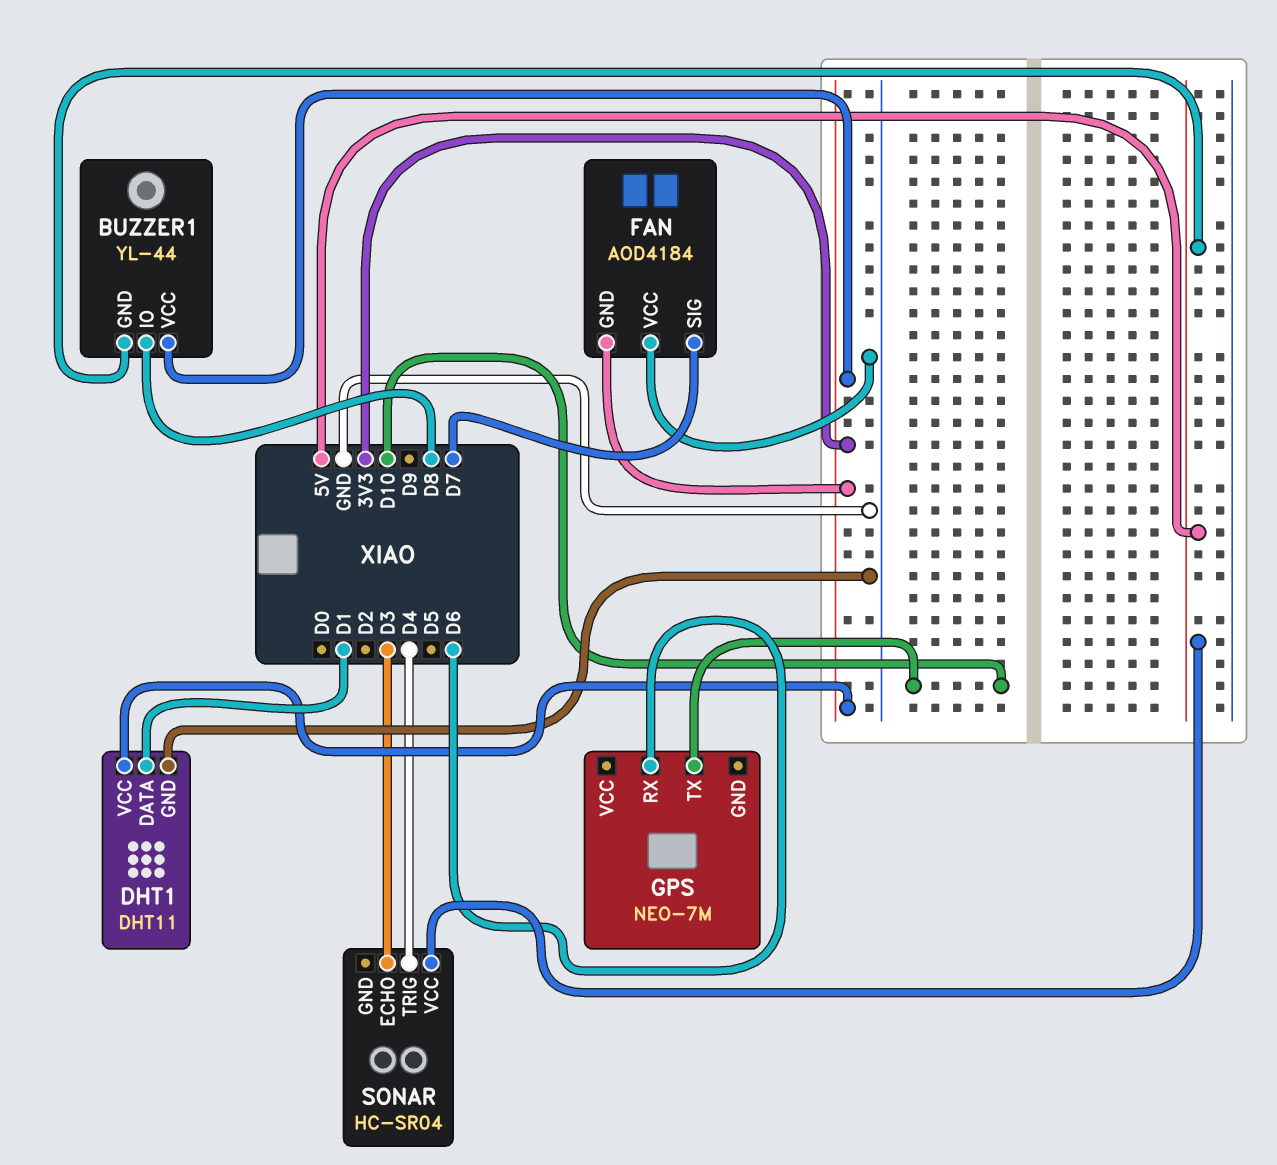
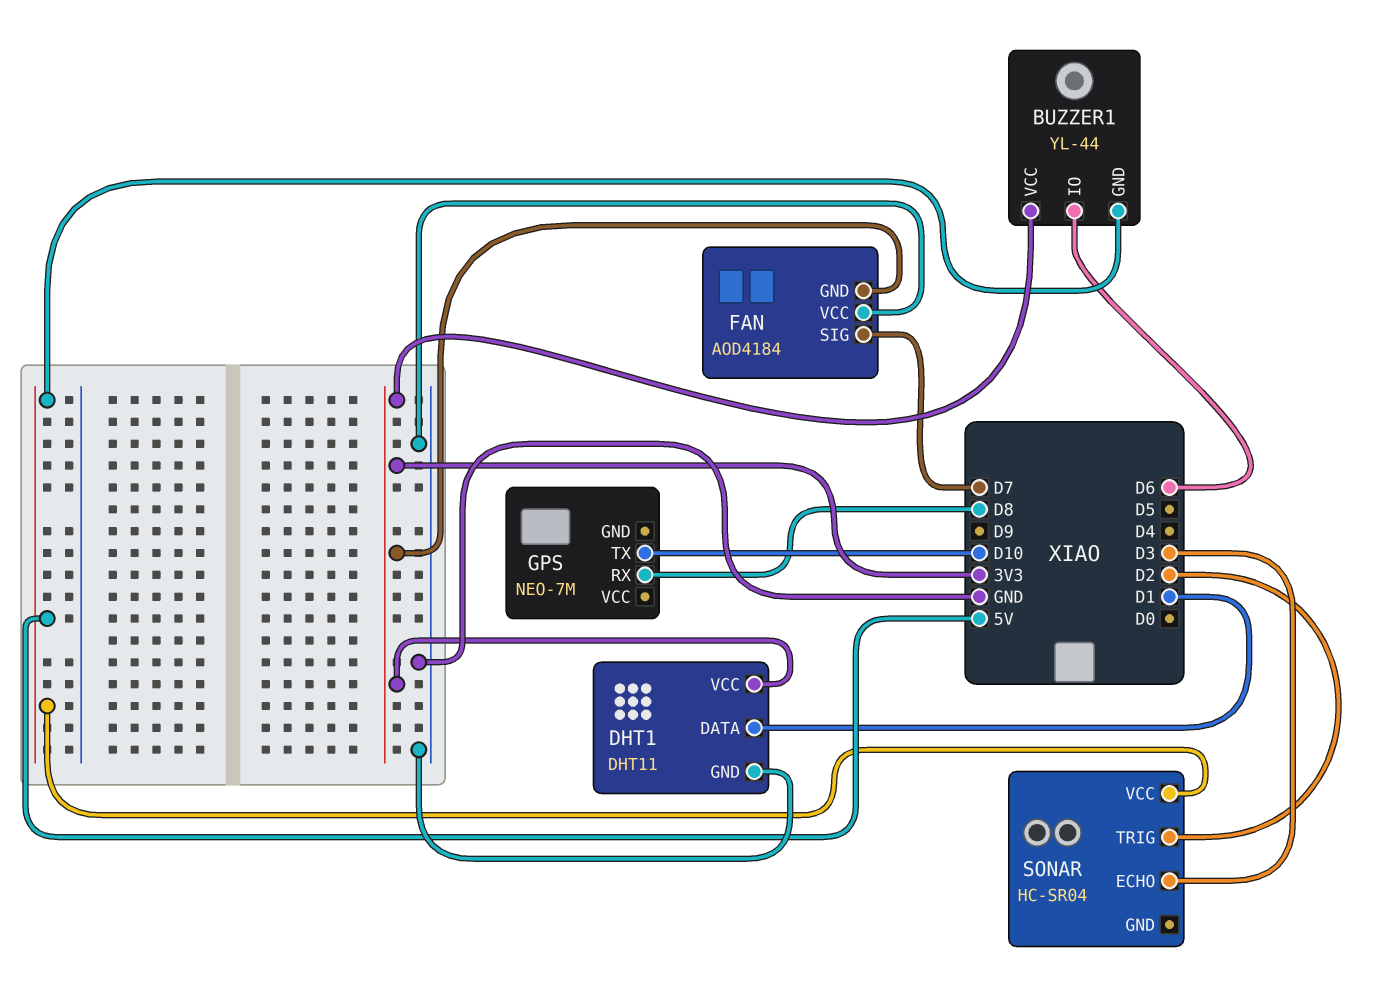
BUZZER1 pin IO: D8 -> D6
GPS pin RX: D6 -> D8
SONAR pin TRIG: D4 -> D2

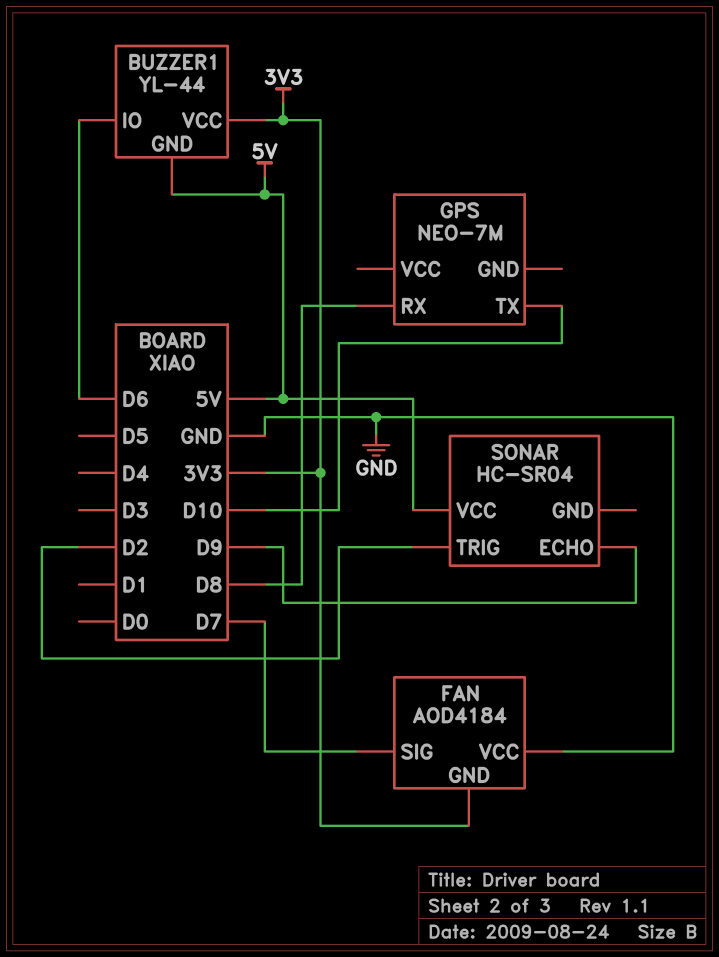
DHT1: DHT11 -> none
DHT1 pin DATA: D1 -> none
DHT1 pin GND: GND -> none
DHT1 pin VCC: 3V3 -> none
SONAR pin ECHO: D3 -> D9

